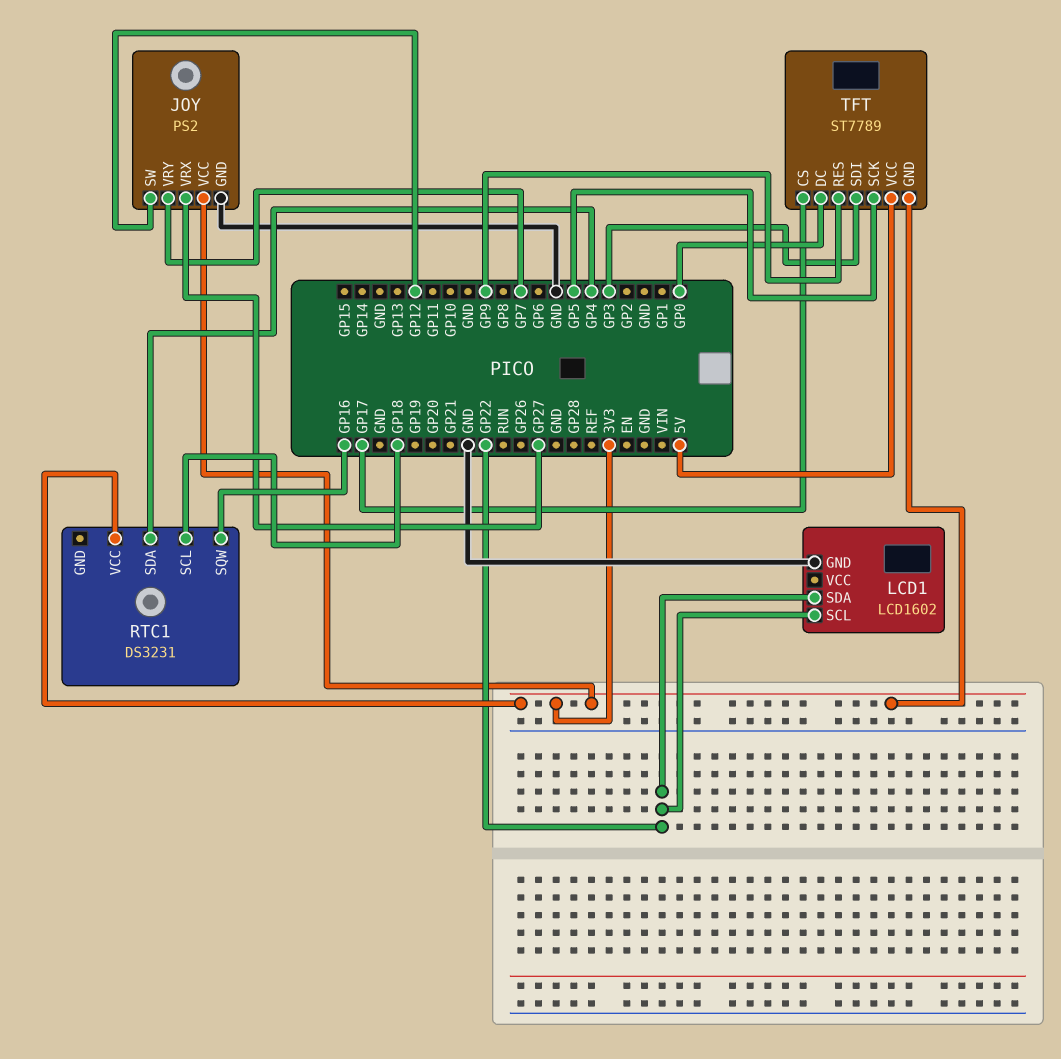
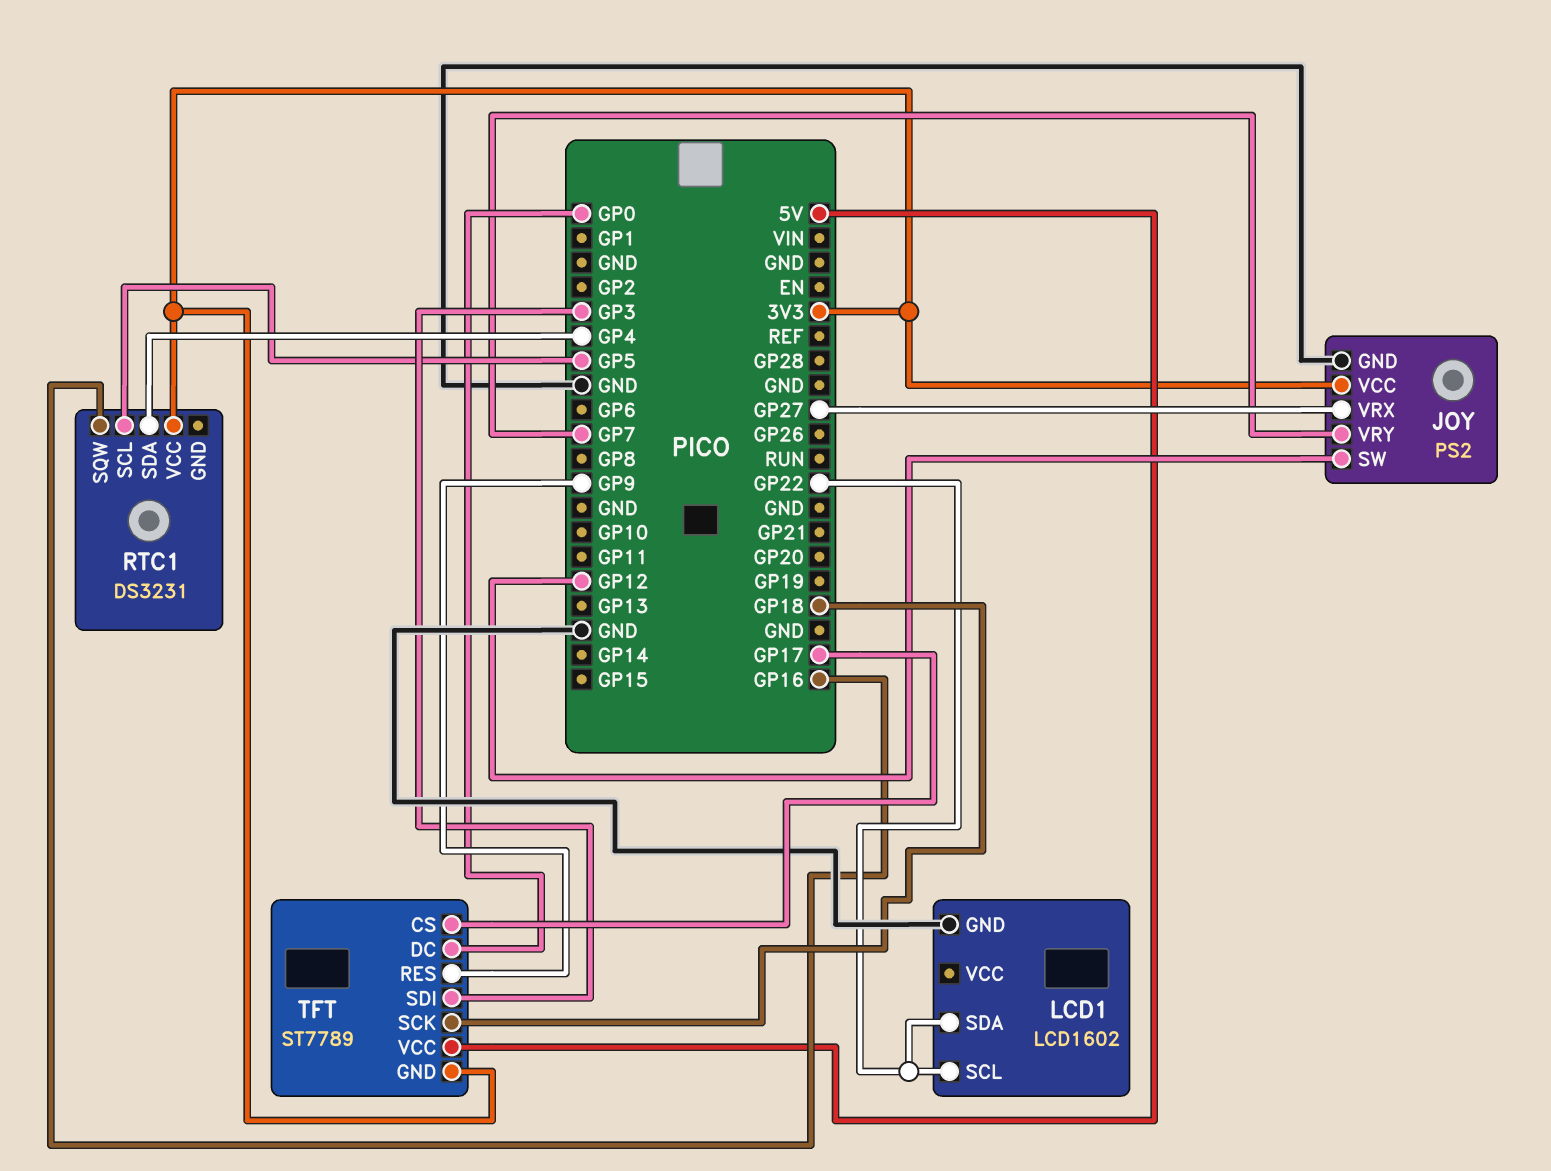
RTC1 pin SCL: GP18 -> GP5
TFT pin SCK: GP5 -> GP18

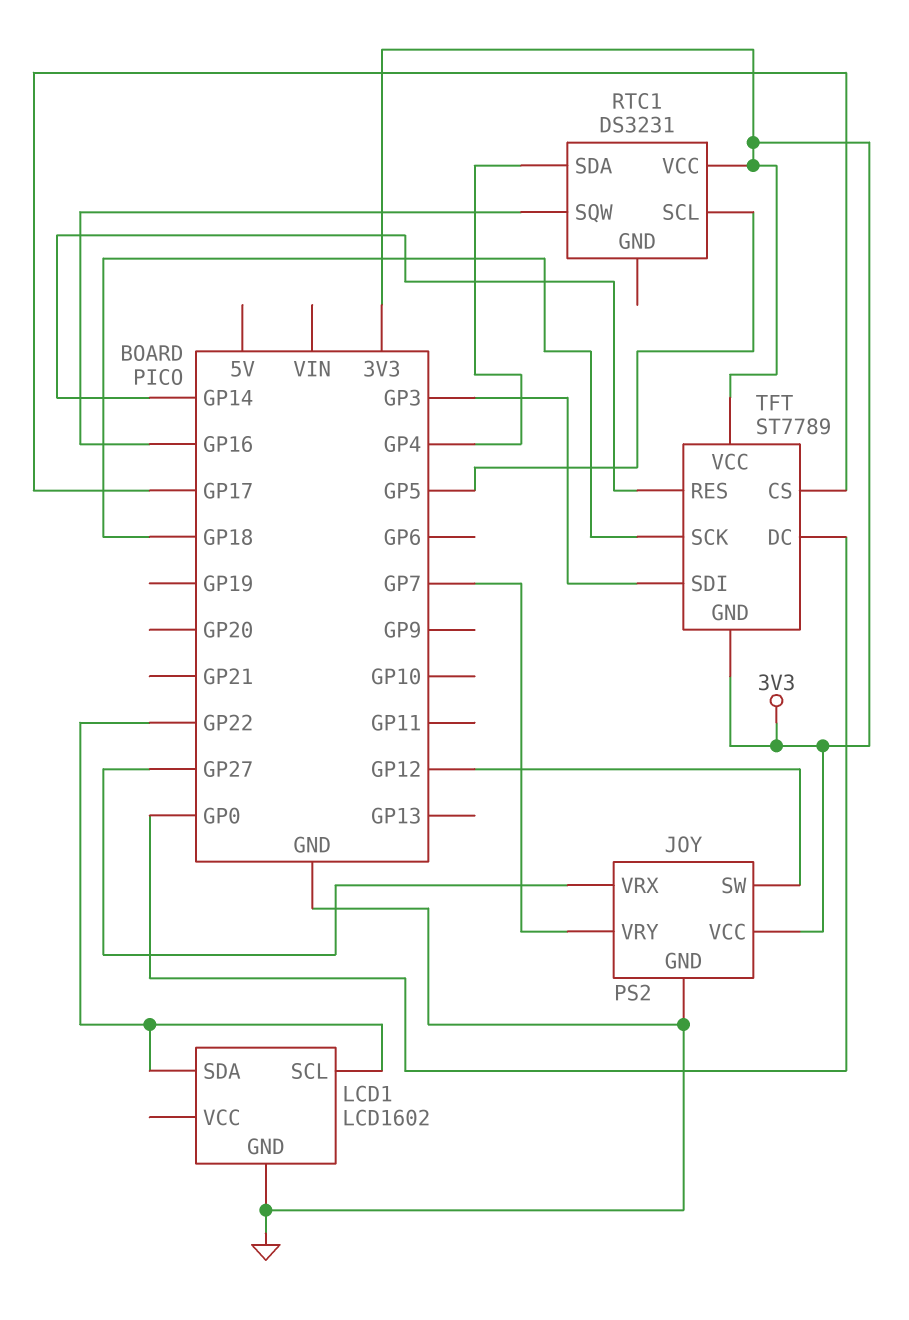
TFT pin RES: GP9 -> GP14
TFT pin VCC: 5V -> 3V3

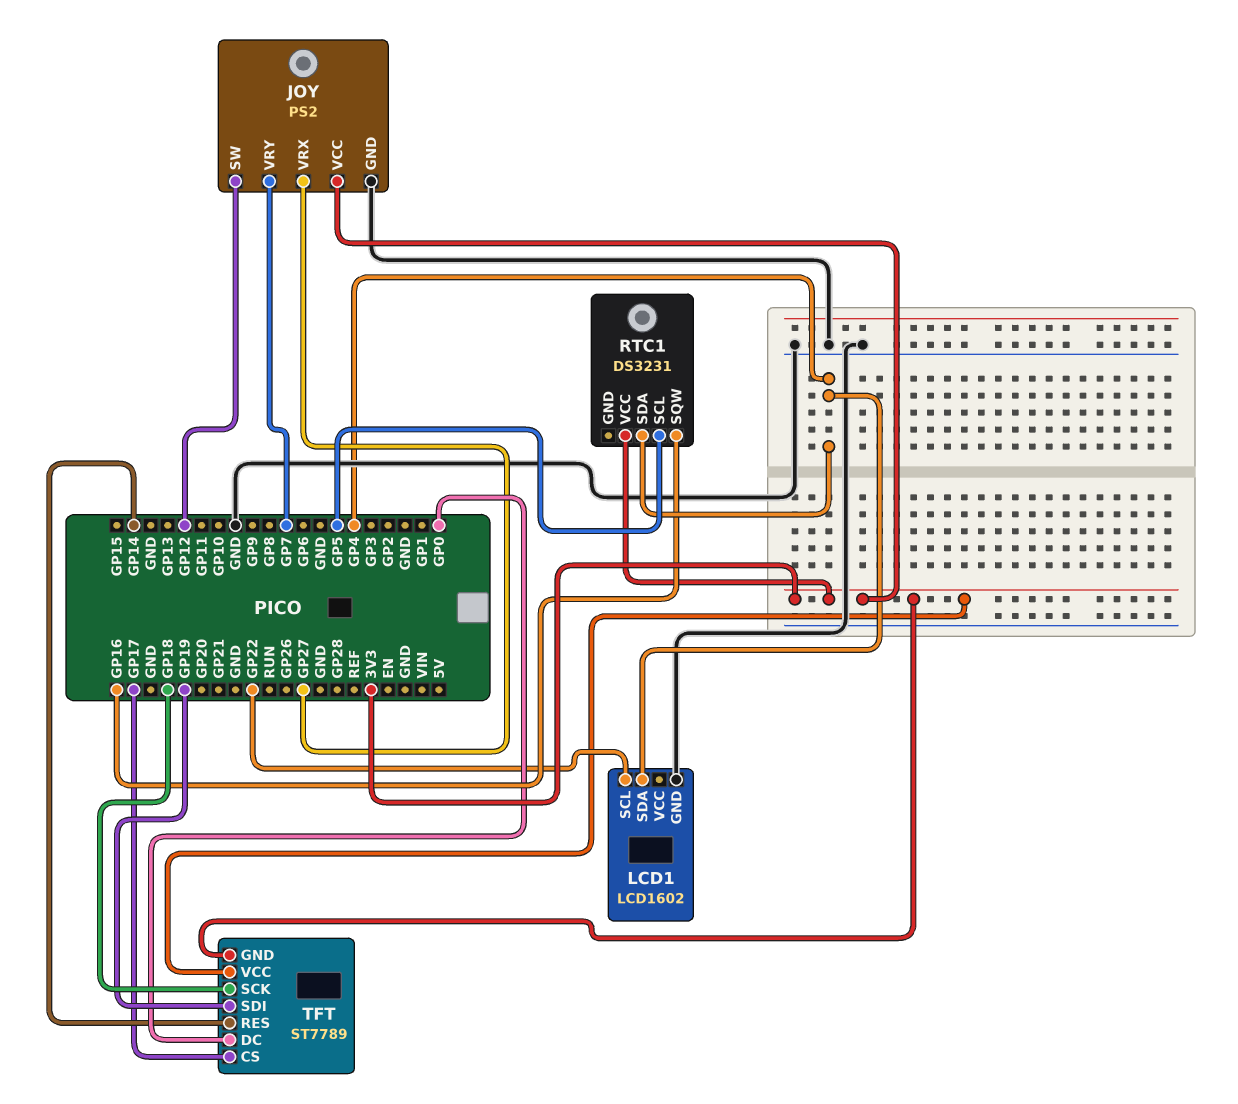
LCD1 pin SDA: GP22 -> GP4
TFT pin SDI: GP3 -> GP19

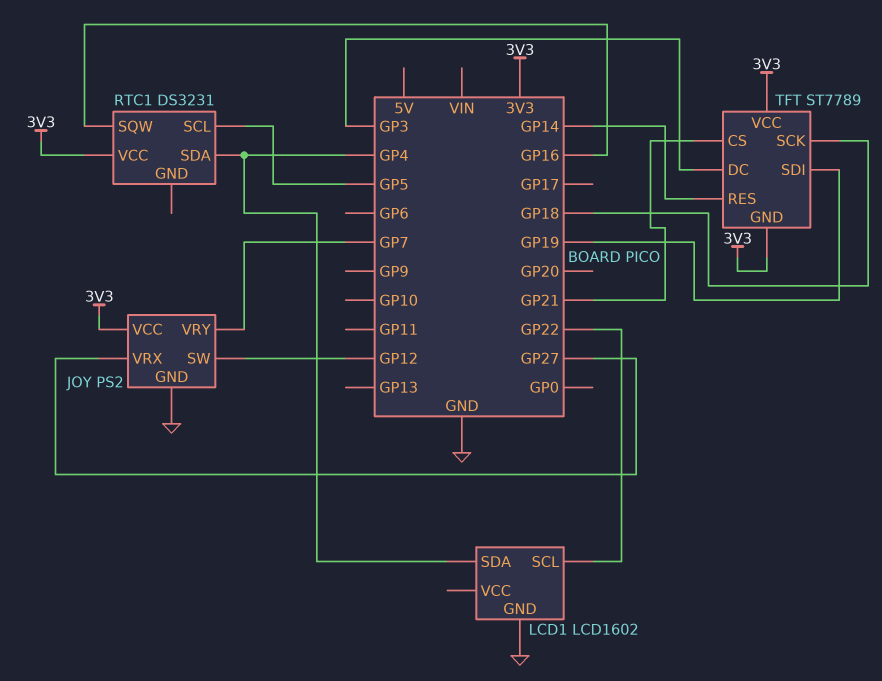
TFT pin CS: GP17 -> GP21
TFT pin DC: GP0 -> GP3

